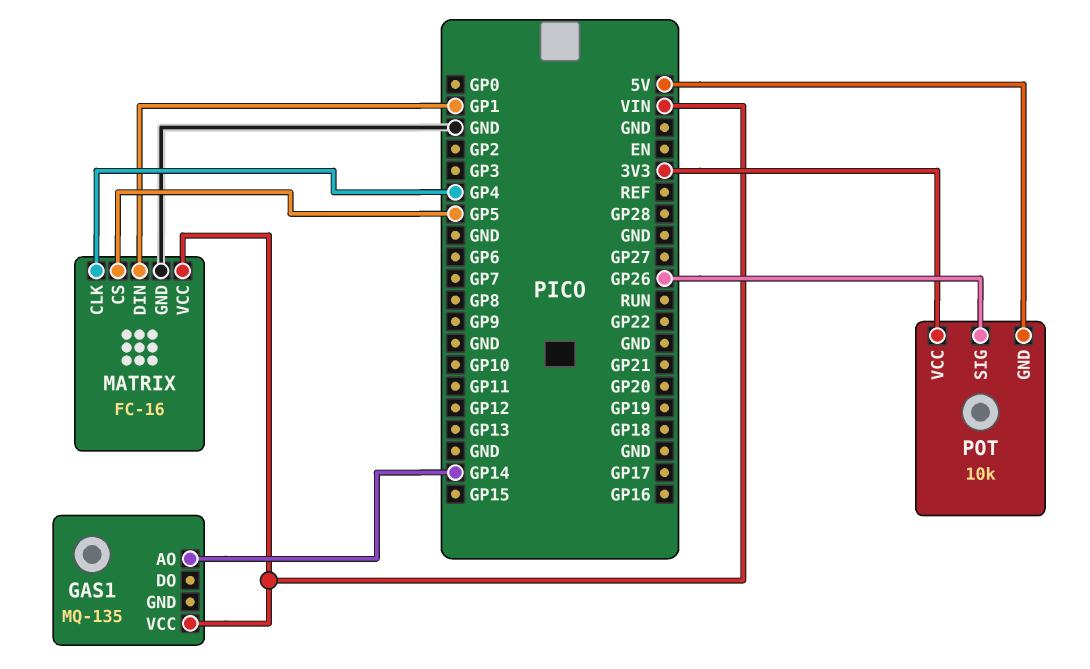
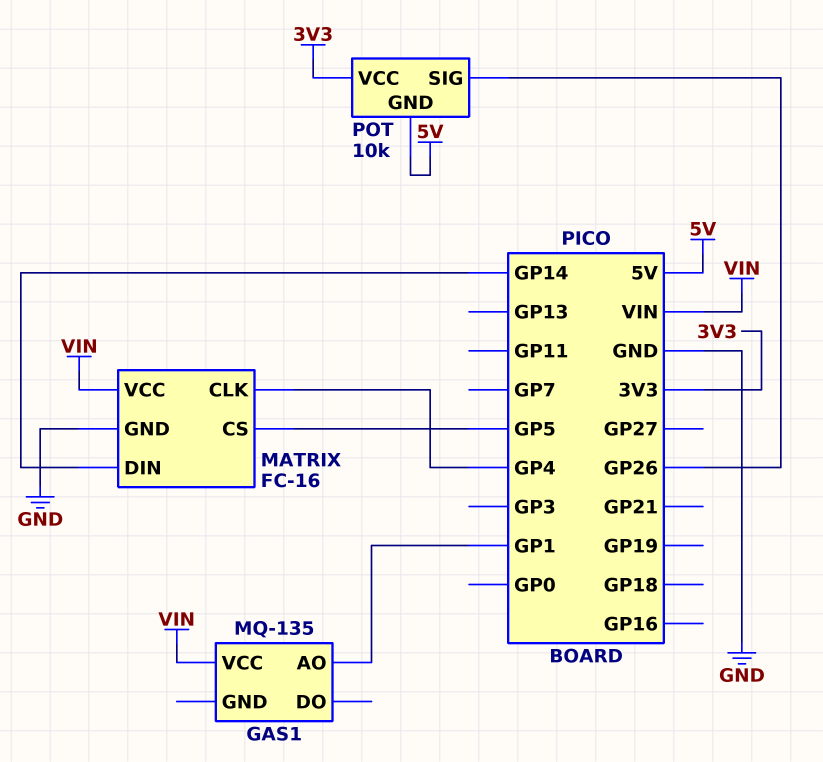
GAS1 pin AO: GP14 -> GP1
MATRIX pin DIN: GP1 -> GP14

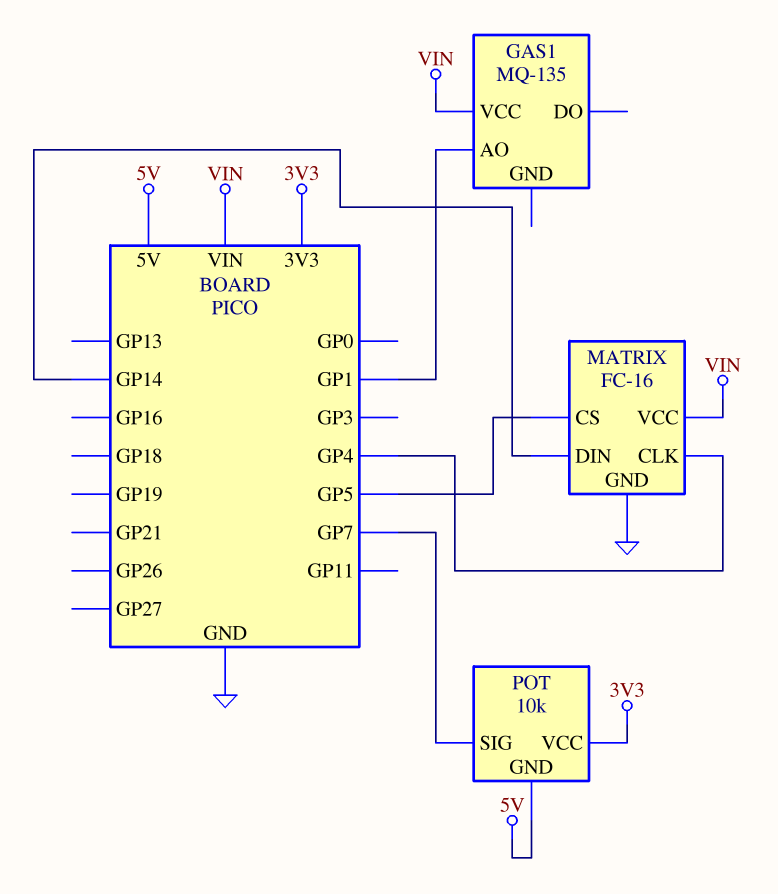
POT pin SIG: GP26 -> GP7

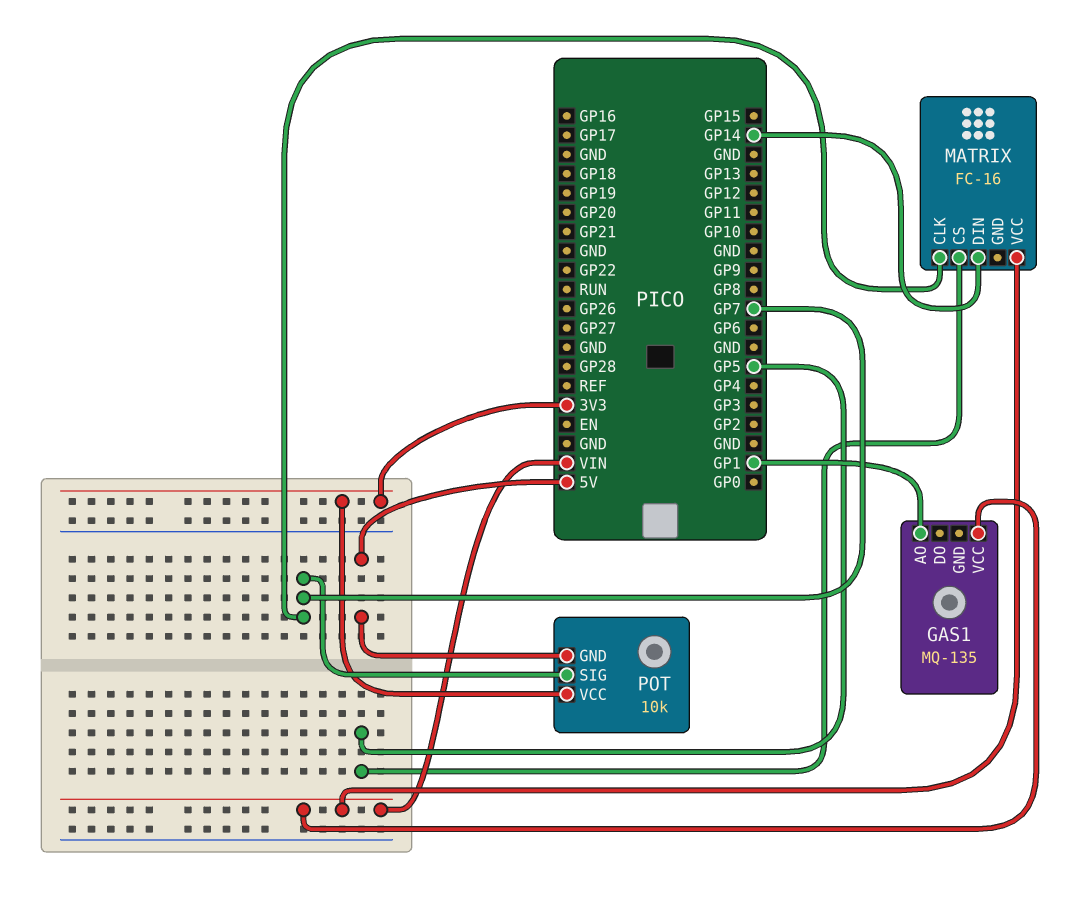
MATRIX pin CLK: GP4 -> GP7
MATRIX pin GND: GND -> none

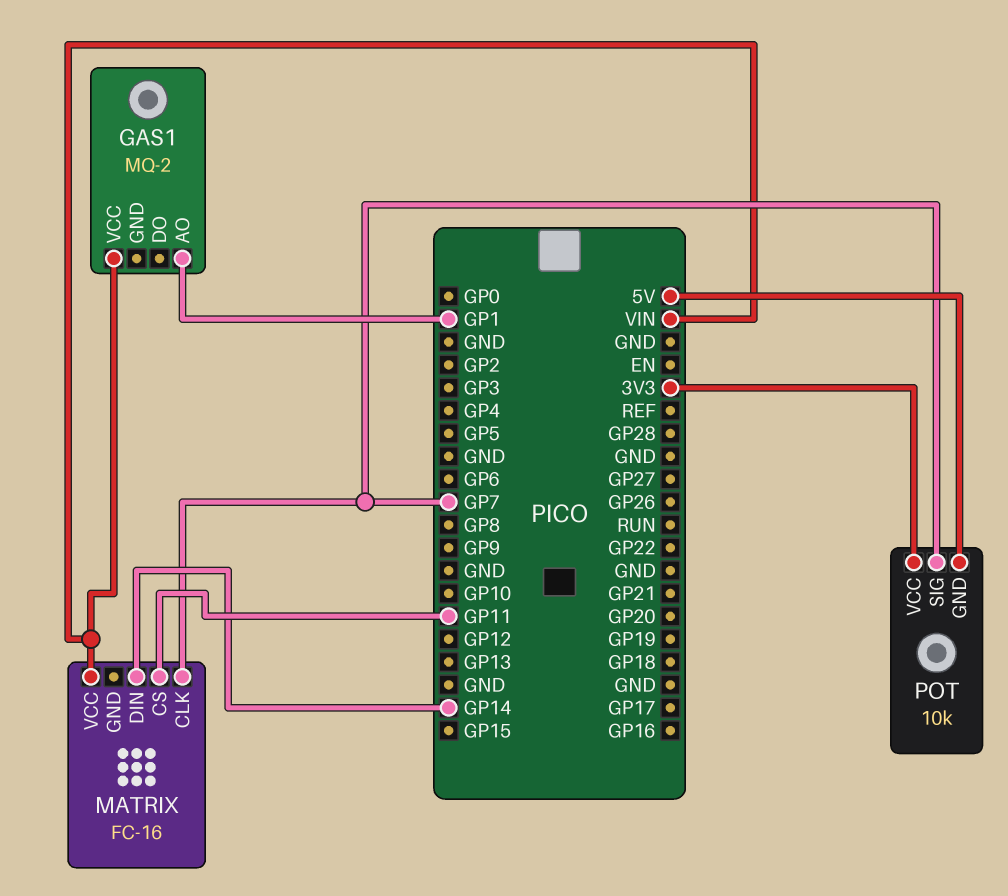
GAS1: MQ-135 -> MQ-2
MATRIX pin CS: GP5 -> GP11

